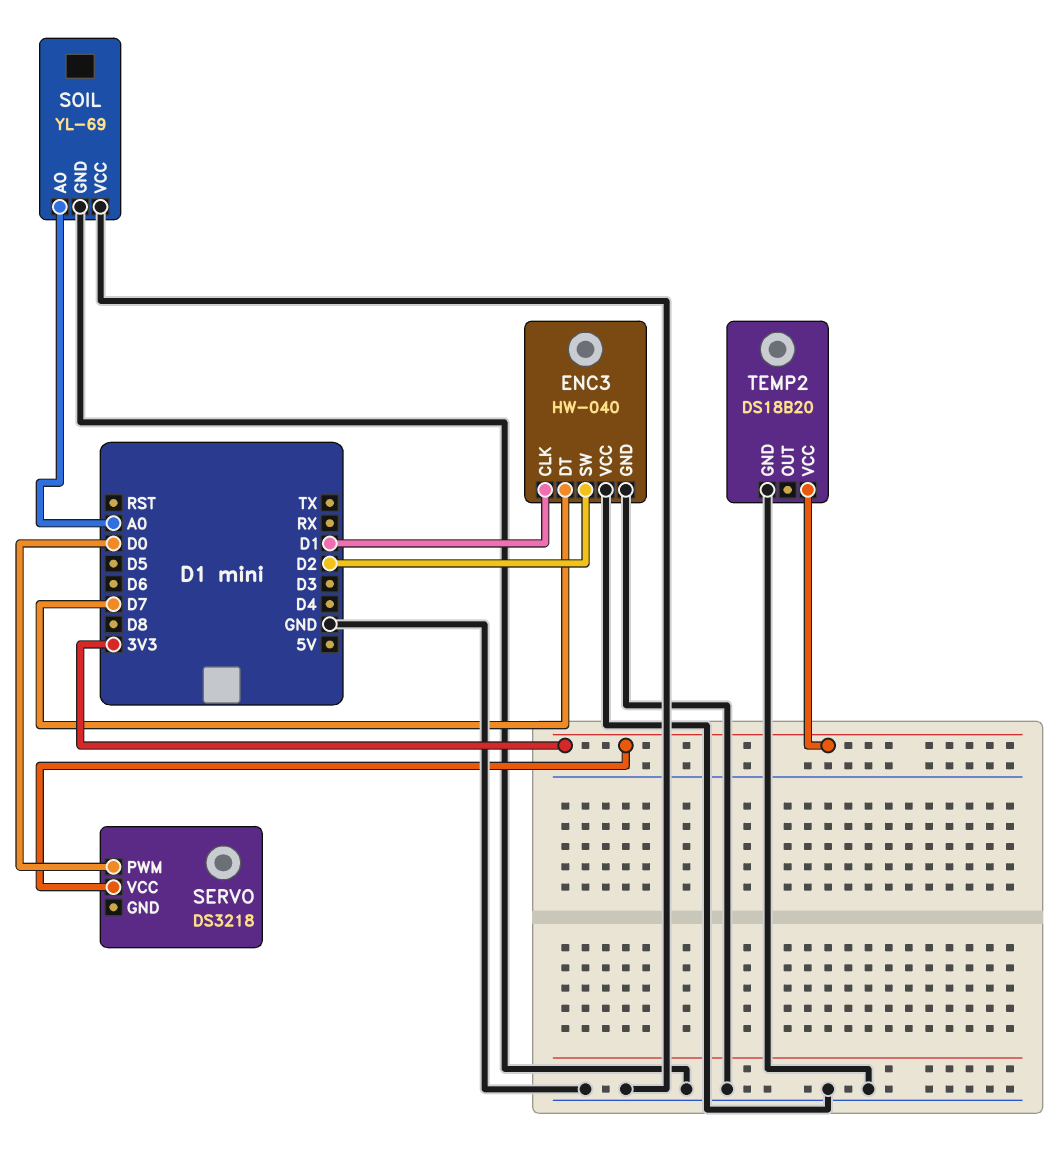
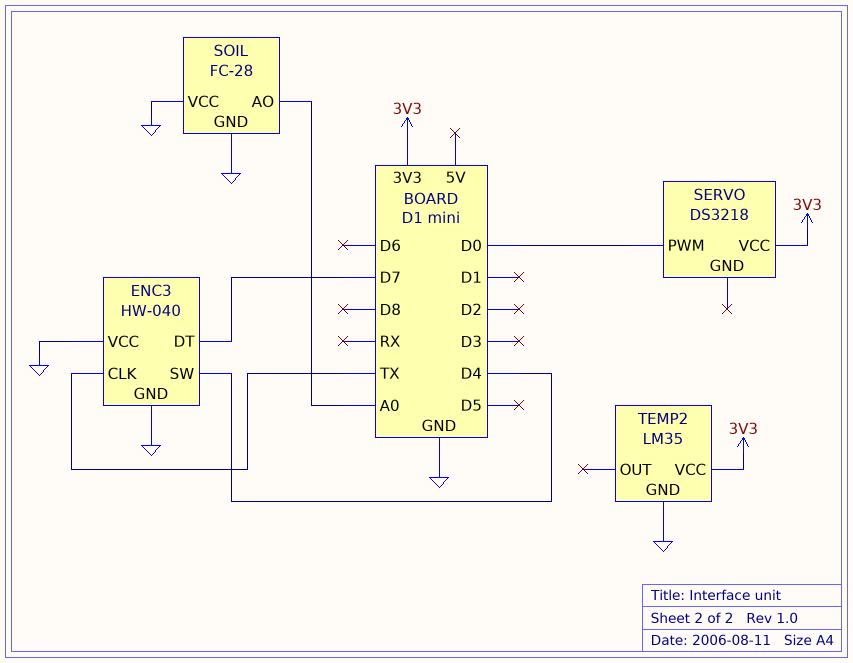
ENC3 pin CLK: D1 -> TX
ENC3 pin SW: D2 -> D4
SOIL: YL-69 -> FC-28
TEMP2: DS18B20 -> LM35

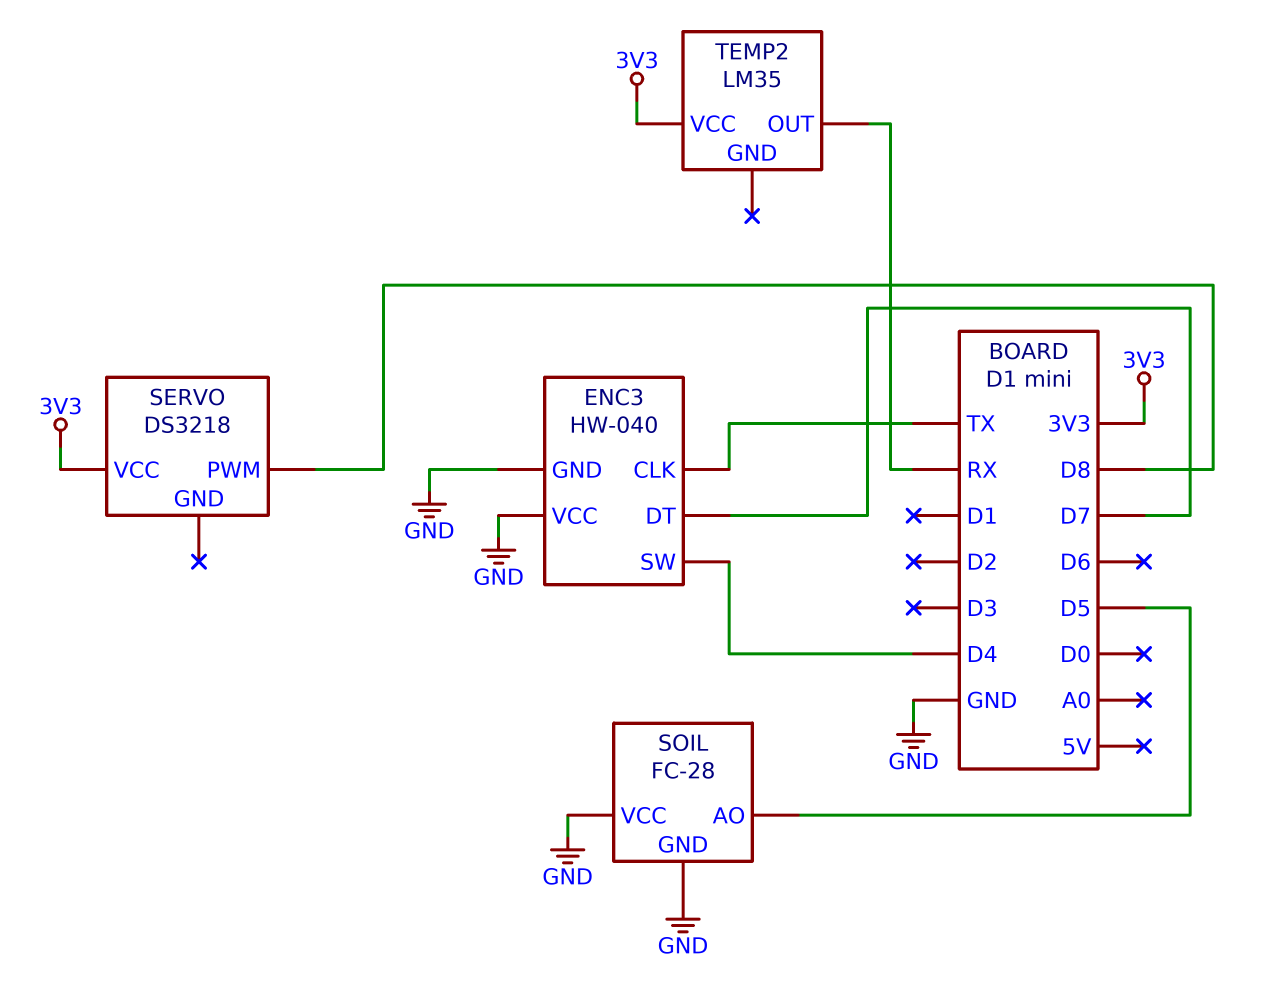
SERVO pin PWM: D0 -> D8
SOIL pin AO: A0 -> D5
TEMP2 pin GND: GND -> none
TEMP2 pin OUT: none -> RX

